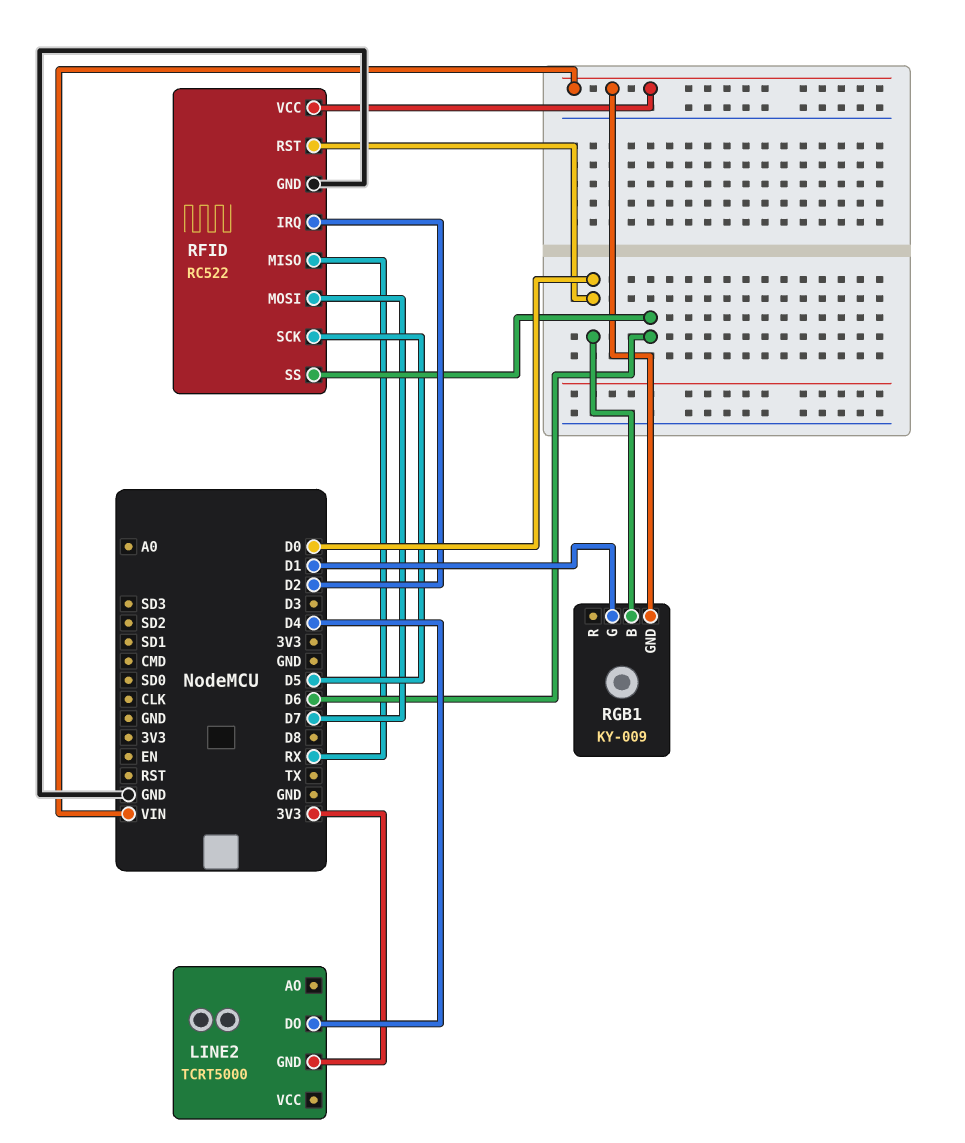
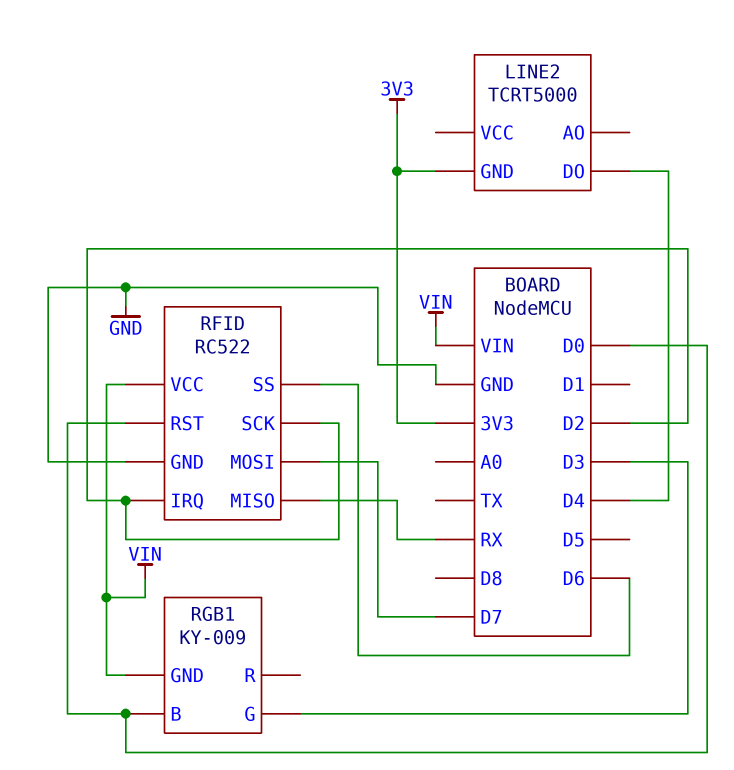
RFID pin SCK: D5 -> D2
RGB1 pin G: D1 -> D3

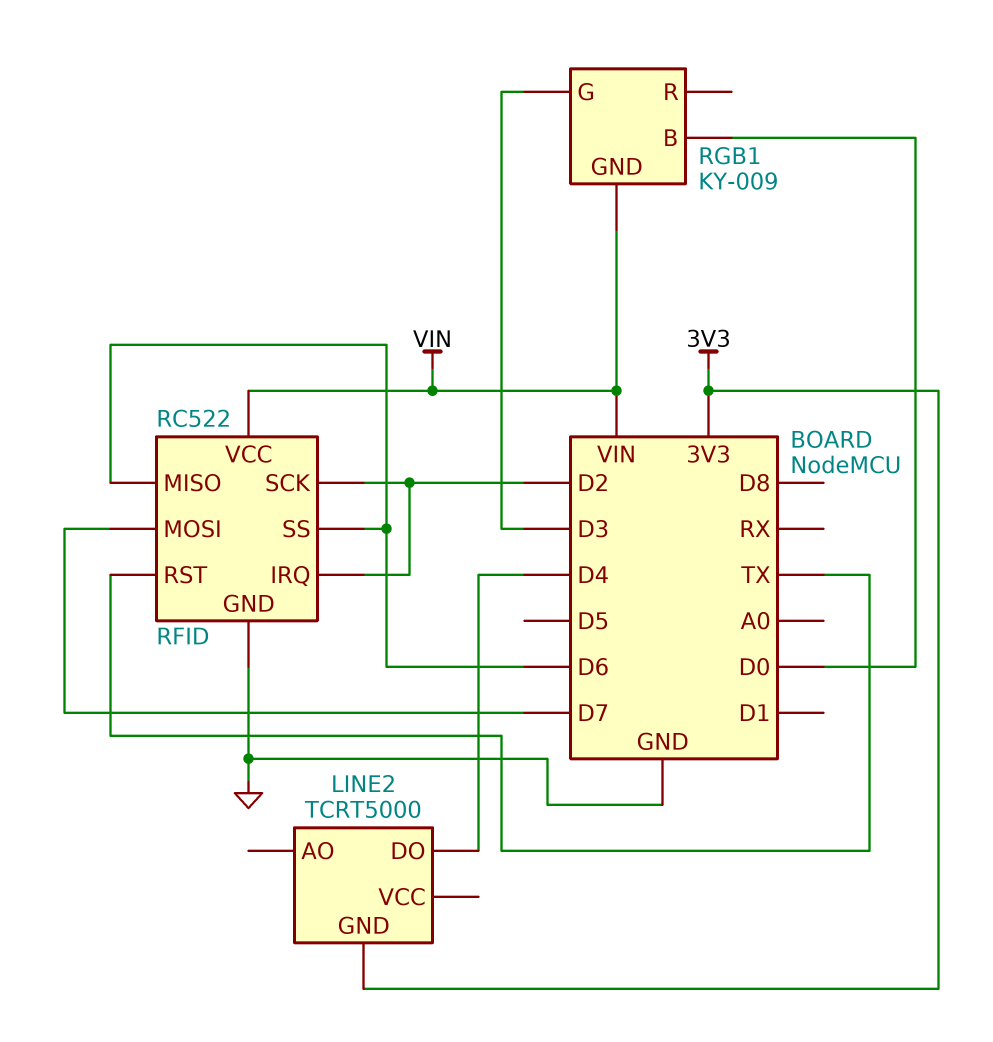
RFID pin MISO: RX -> D6
RFID pin RST: D0 -> TX

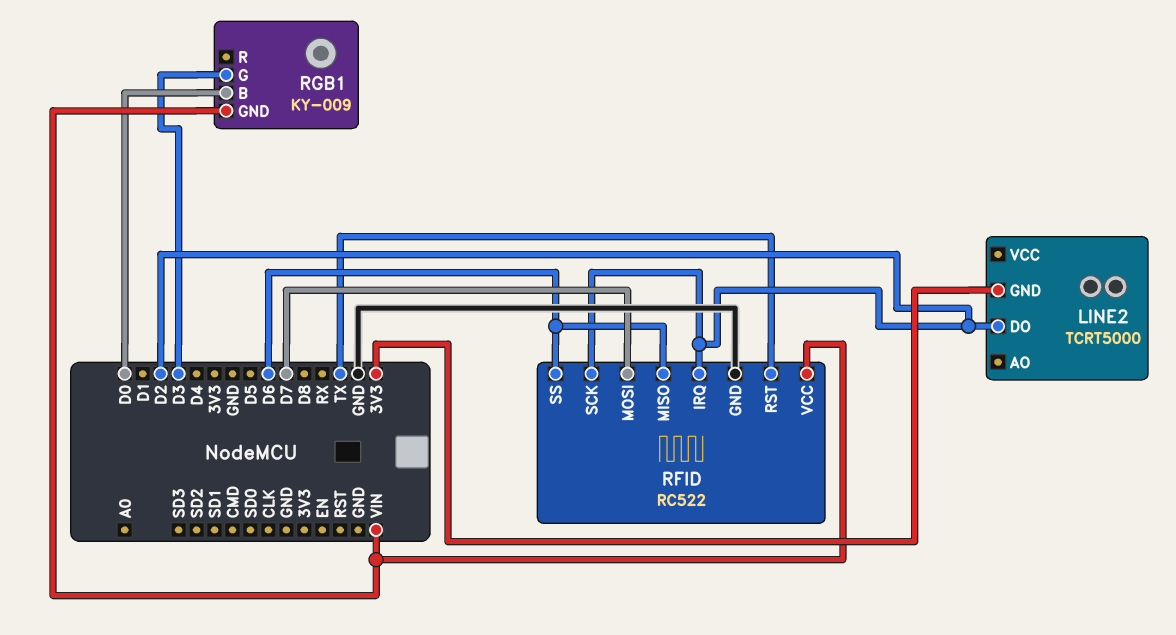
LINE2 pin DO: D4 -> D2

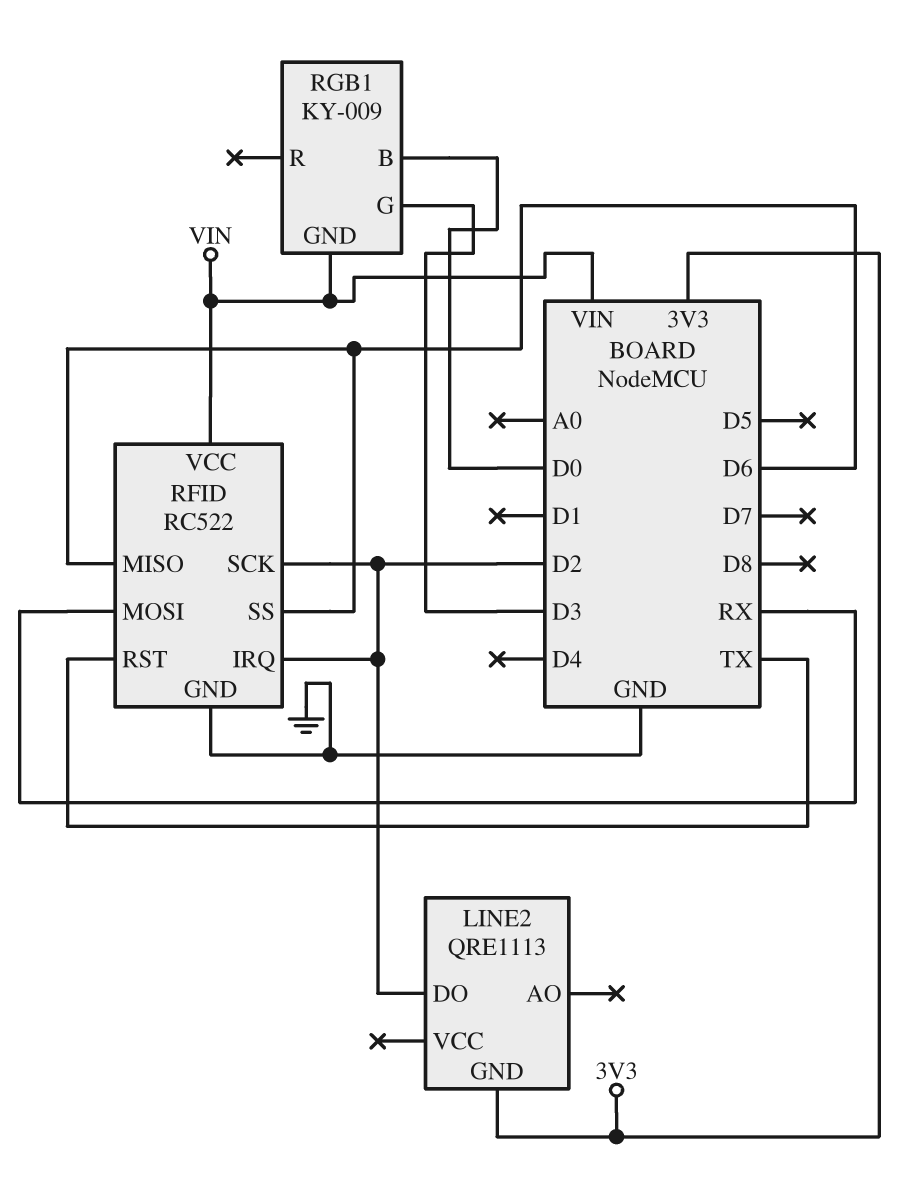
LINE2: TCRT5000 -> QRE1113
RFID pin MOSI: D7 -> RX

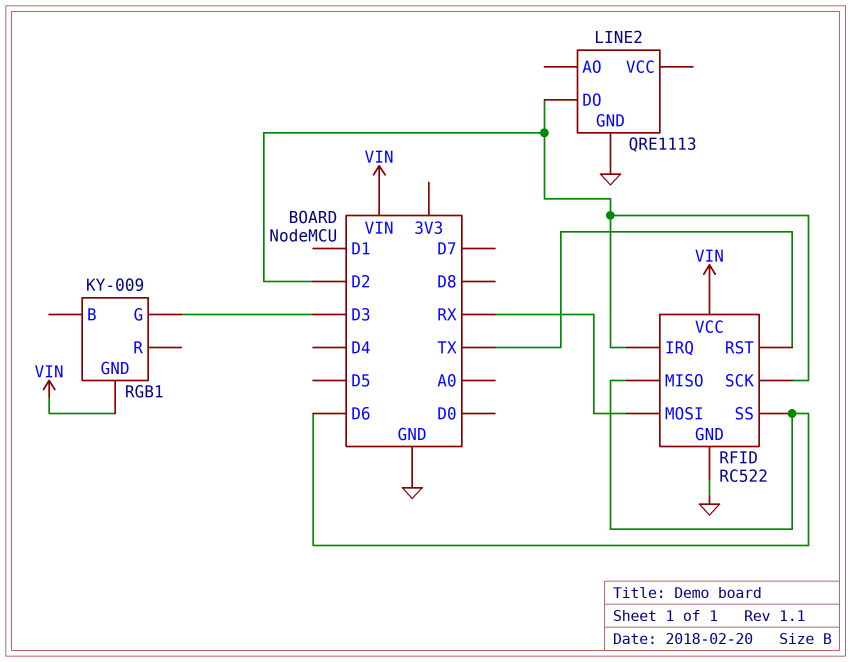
LINE2 pin GND: 3V3 -> GND
RGB1 pin B: D0 -> none

